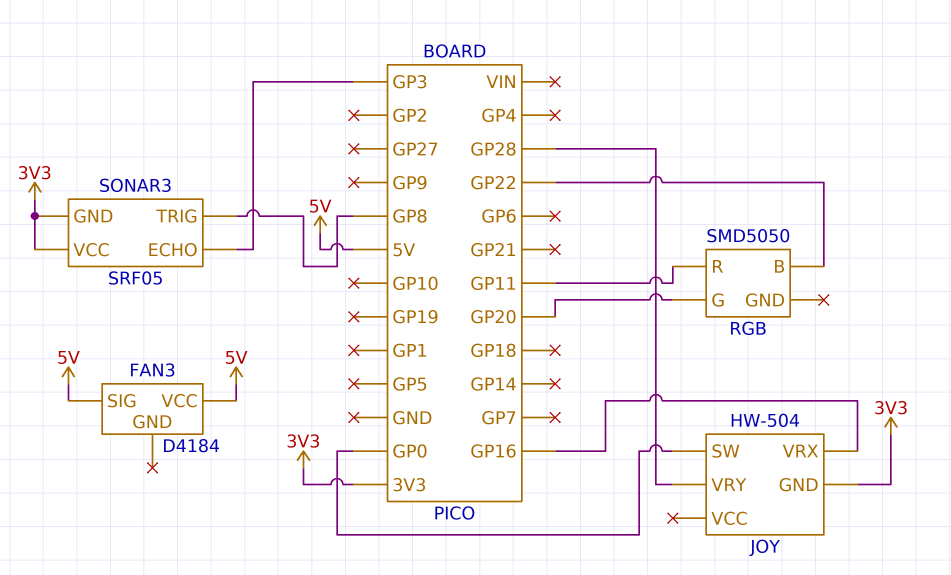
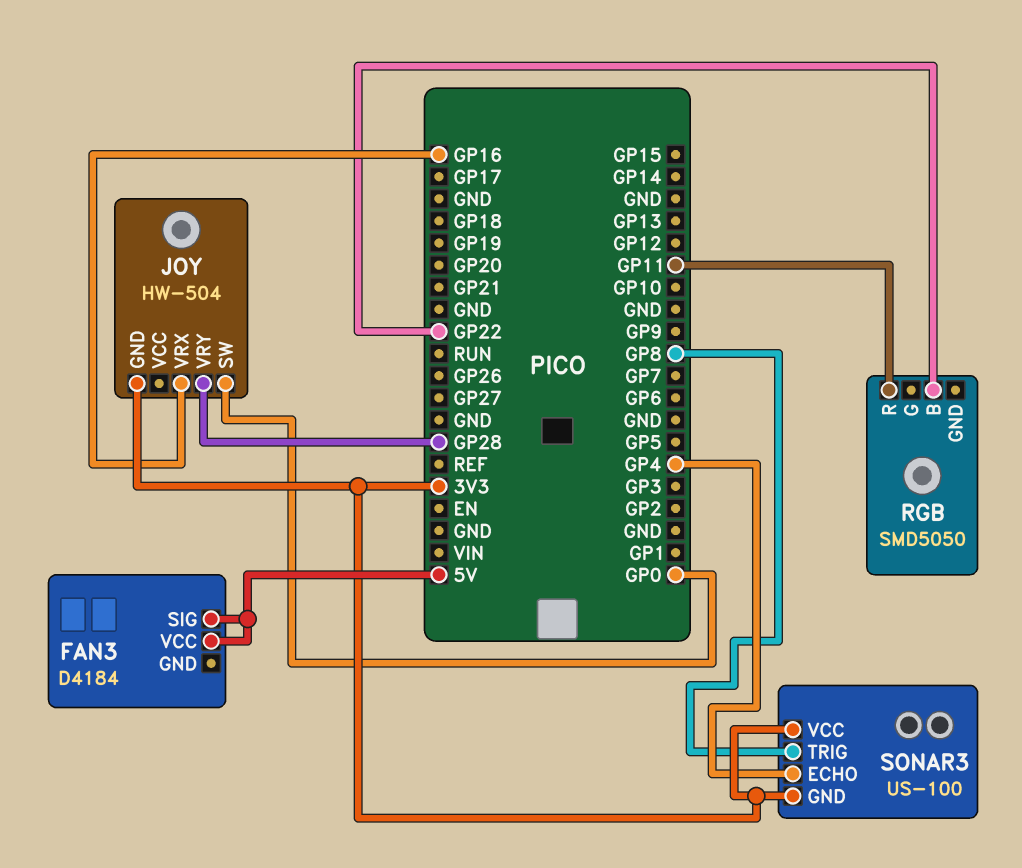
RGB pin G: GP20 -> none
SONAR3: SRF05 -> US-100
SONAR3 pin ECHO: GP3 -> GP4

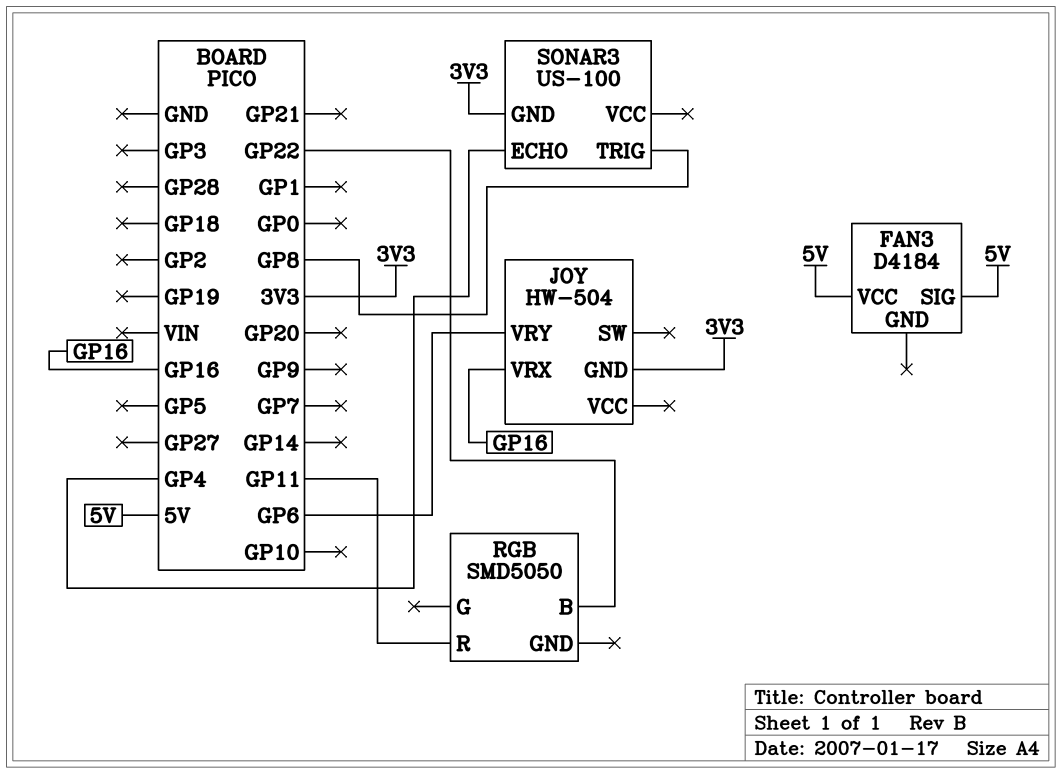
JOY pin SW: GP0 -> none
JOY pin VRY: GP28 -> GP6
SONAR3 pin VCC: 3V3 -> none

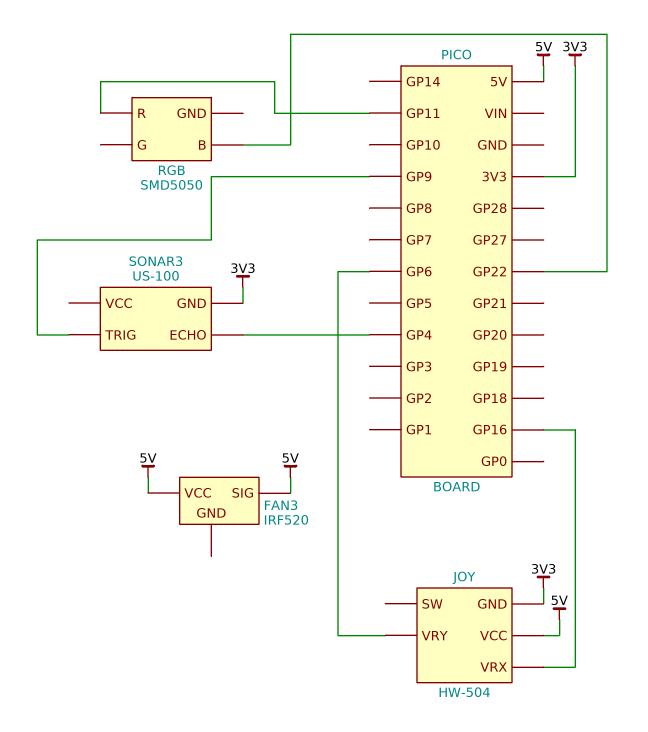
FAN3: D4184 -> IRF520
JOY pin VCC: none -> 5V
SONAR3 pin TRIG: GP8 -> GP9

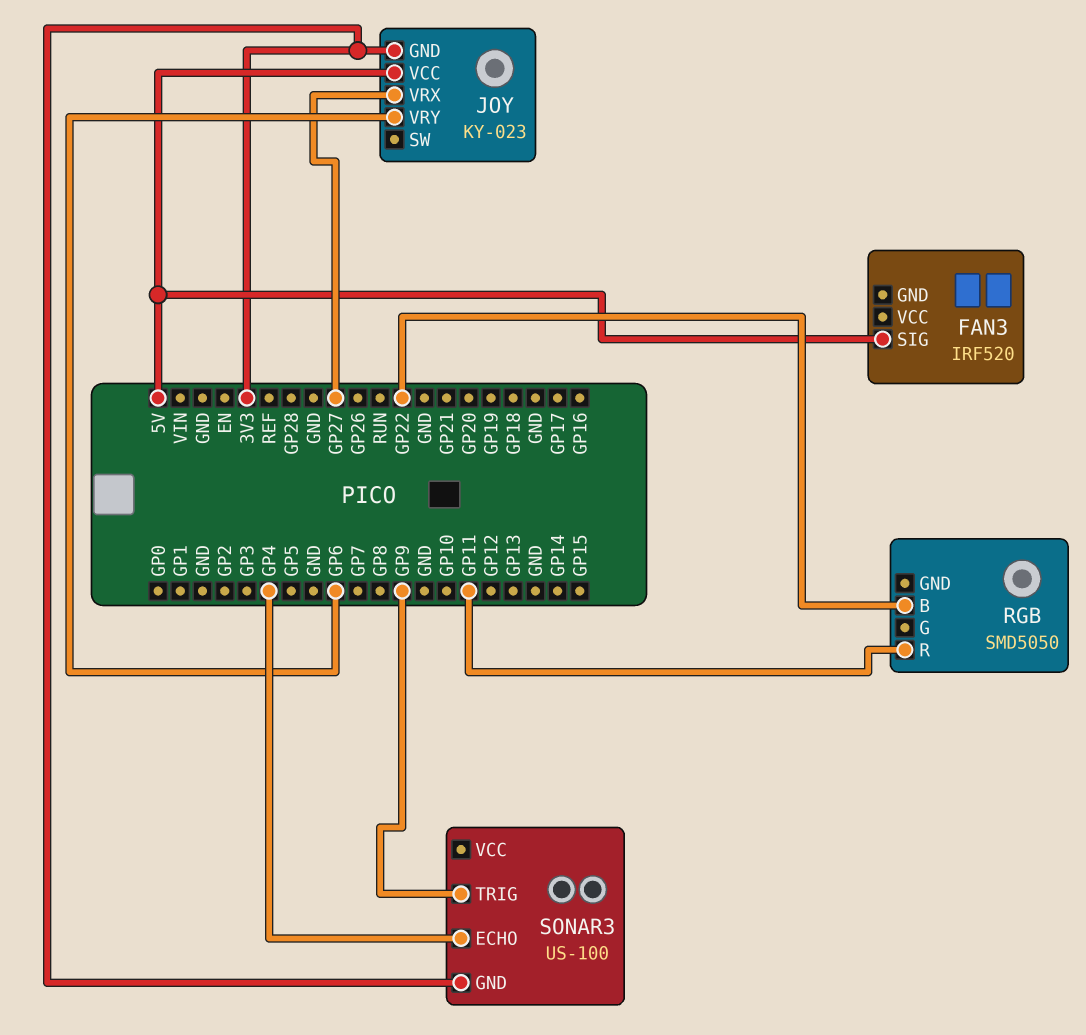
FAN3 pin VCC: 5V -> none
JOY: HW-504 -> KY-023
JOY pin VRX: GP16 -> GP27

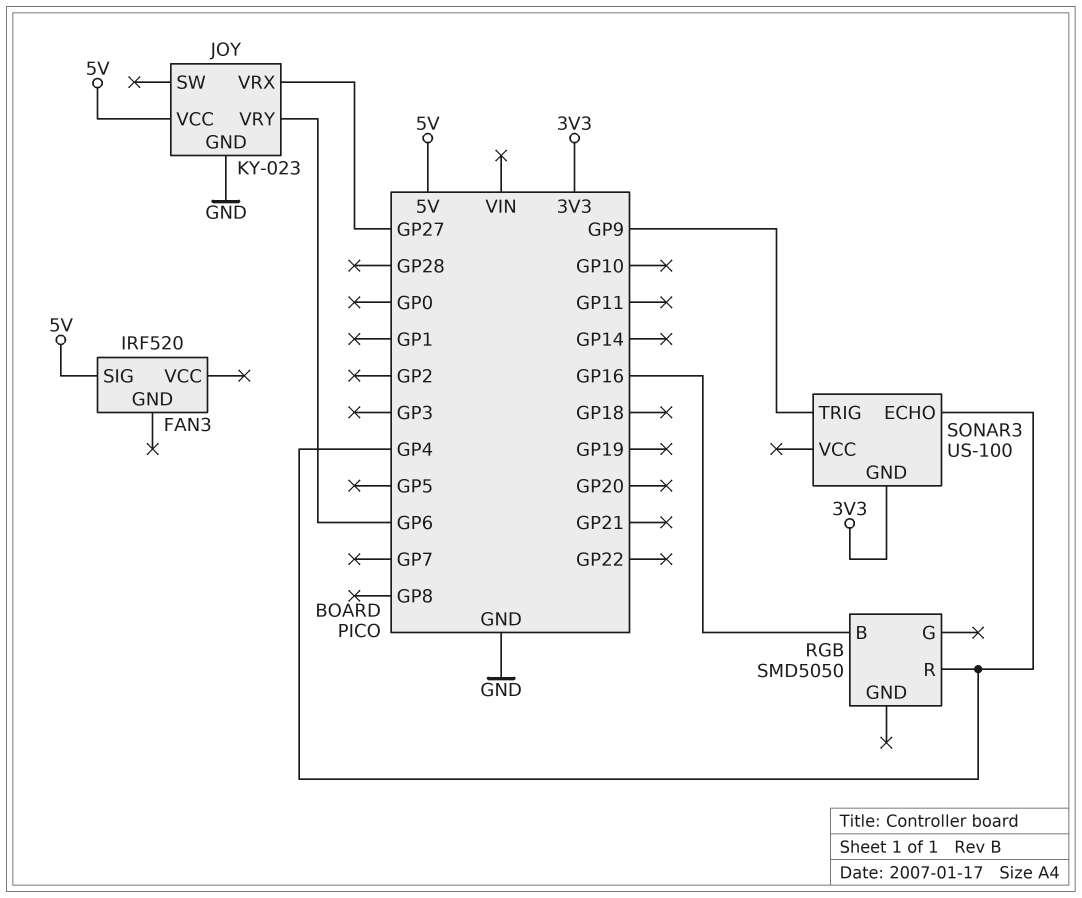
JOY pin GND: 3V3 -> GND
RGB pin B: GP22 -> GP16
RGB pin R: GP11 -> GP4

